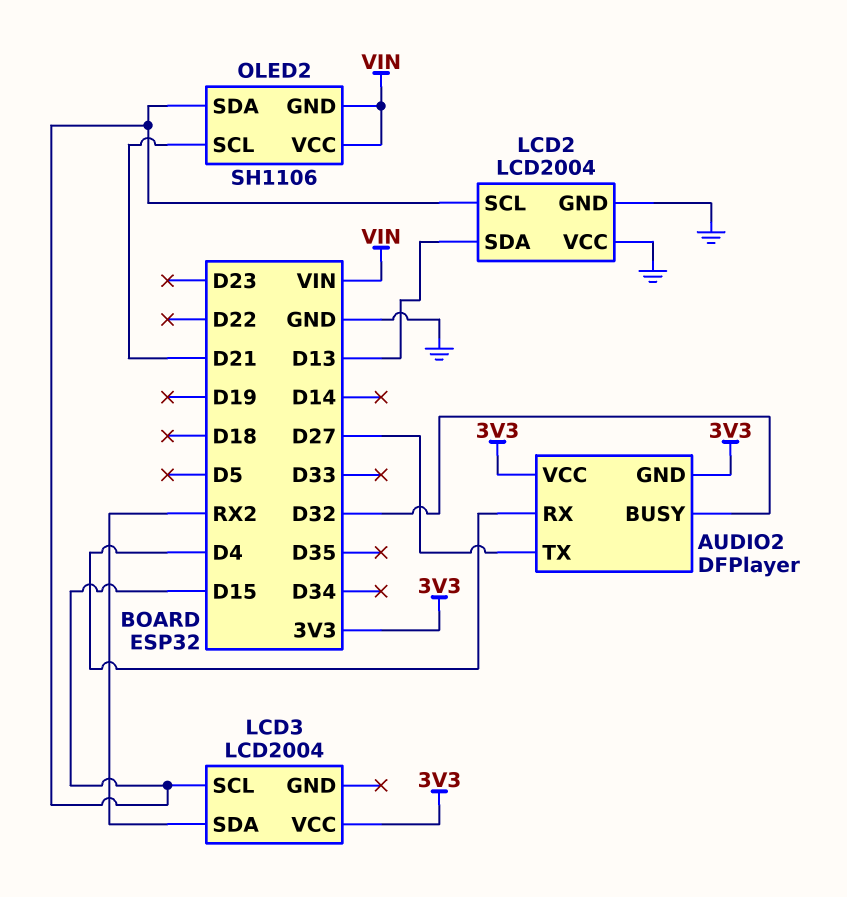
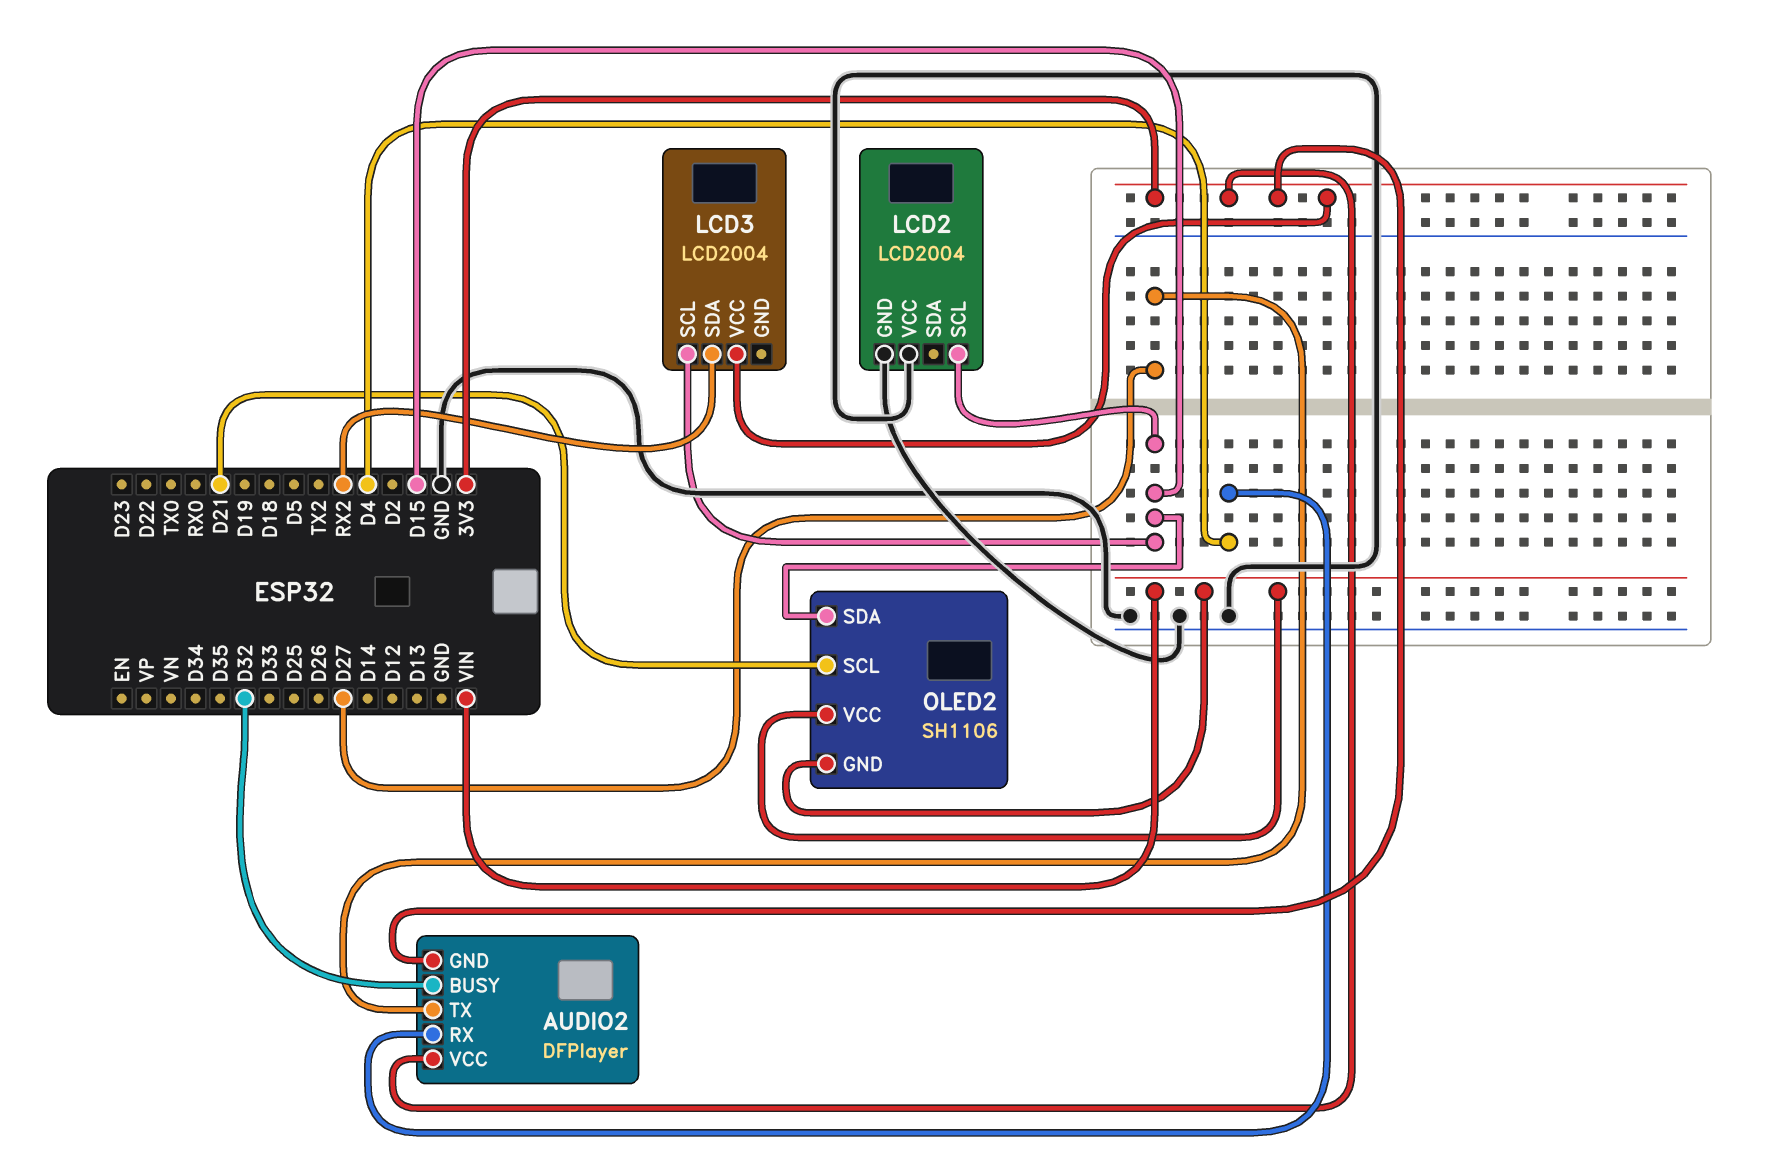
LCD2 pin SDA: D13 -> none

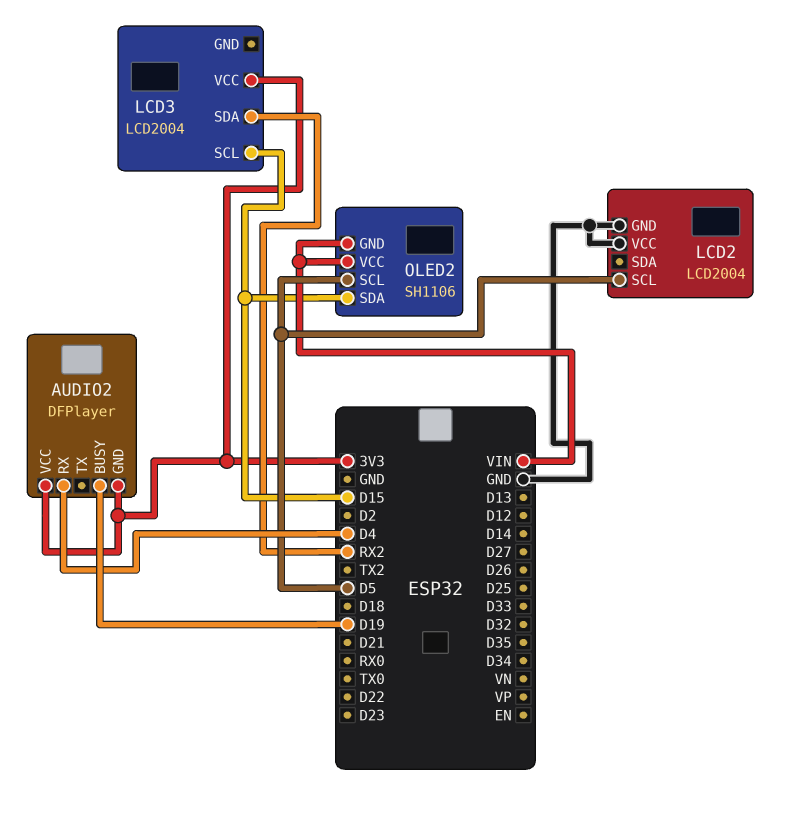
AUDIO2 pin BUSY: D32 -> D19
AUDIO2 pin TX: D27 -> none
LCD2 pin SCL: D15 -> D5
OLED2 pin SCL: D21 -> D5

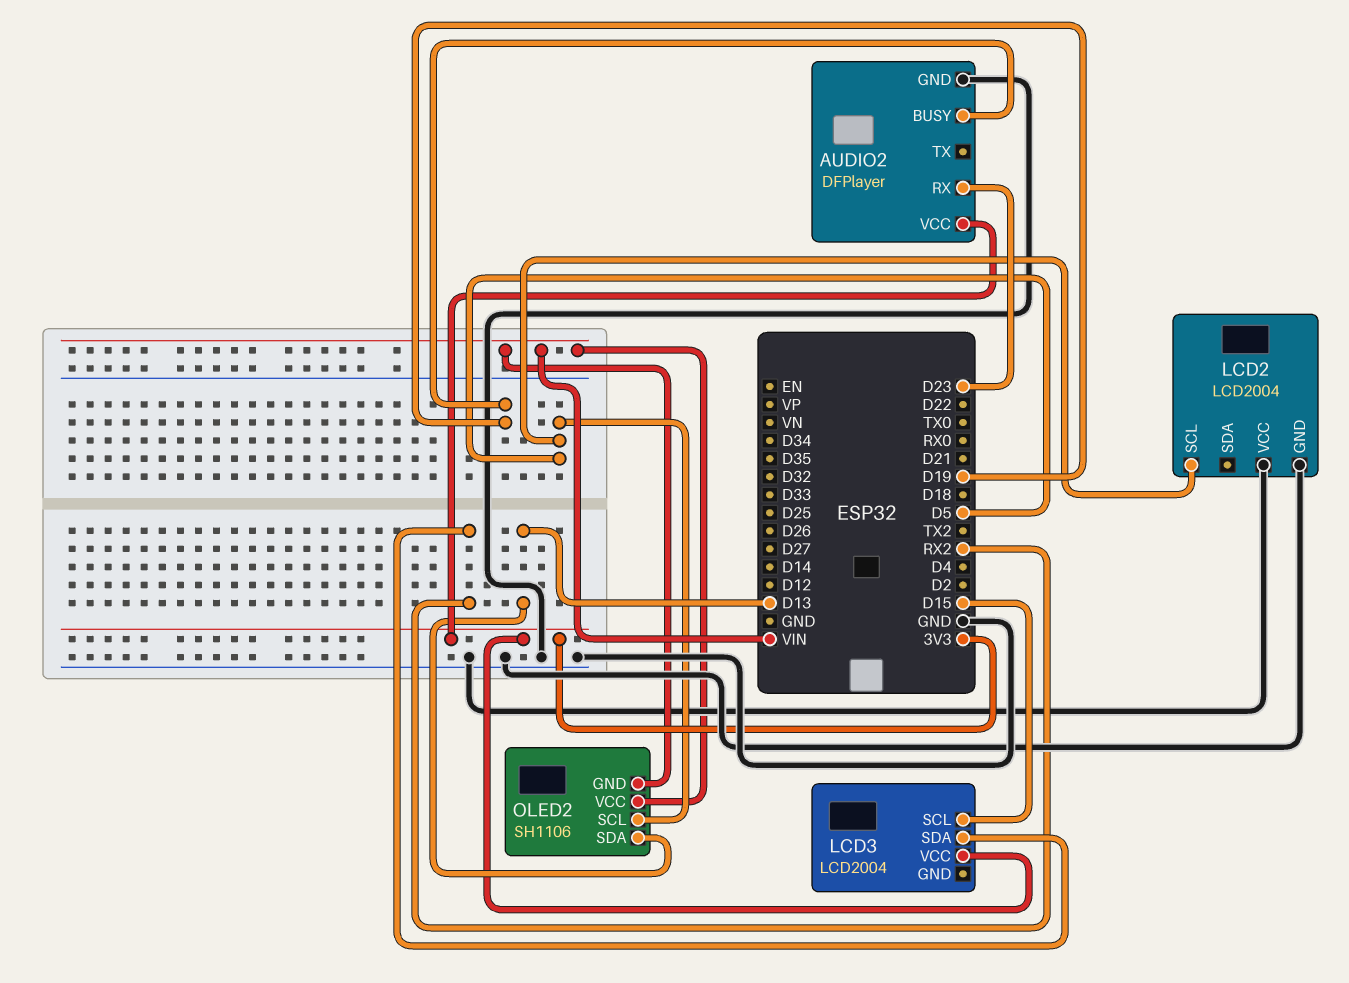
AUDIO2 pin GND: 3V3 -> GND
AUDIO2 pin RX: D4 -> D23
OLED2 pin SDA: D15 -> D13

